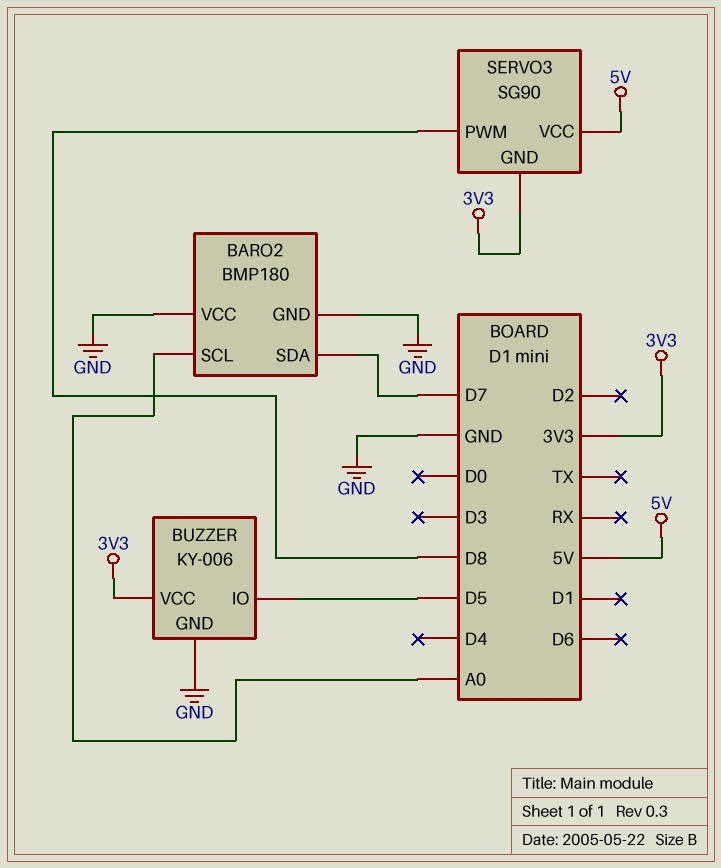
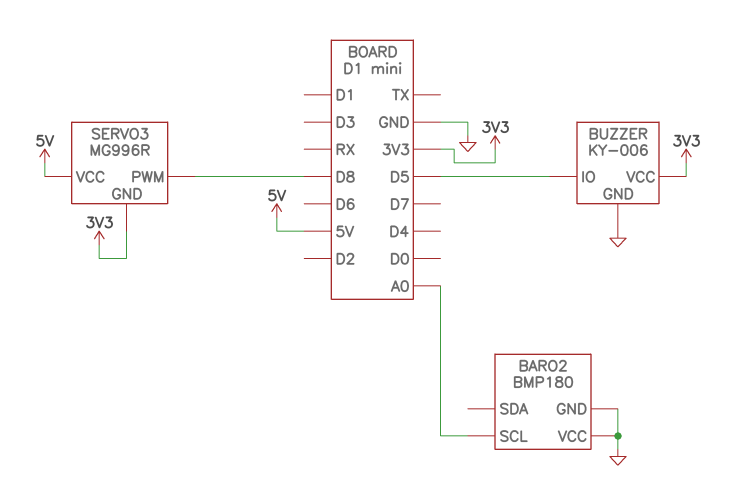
BARO2 pin SDA: D7 -> none
SERVO3: SG90 -> MG996R

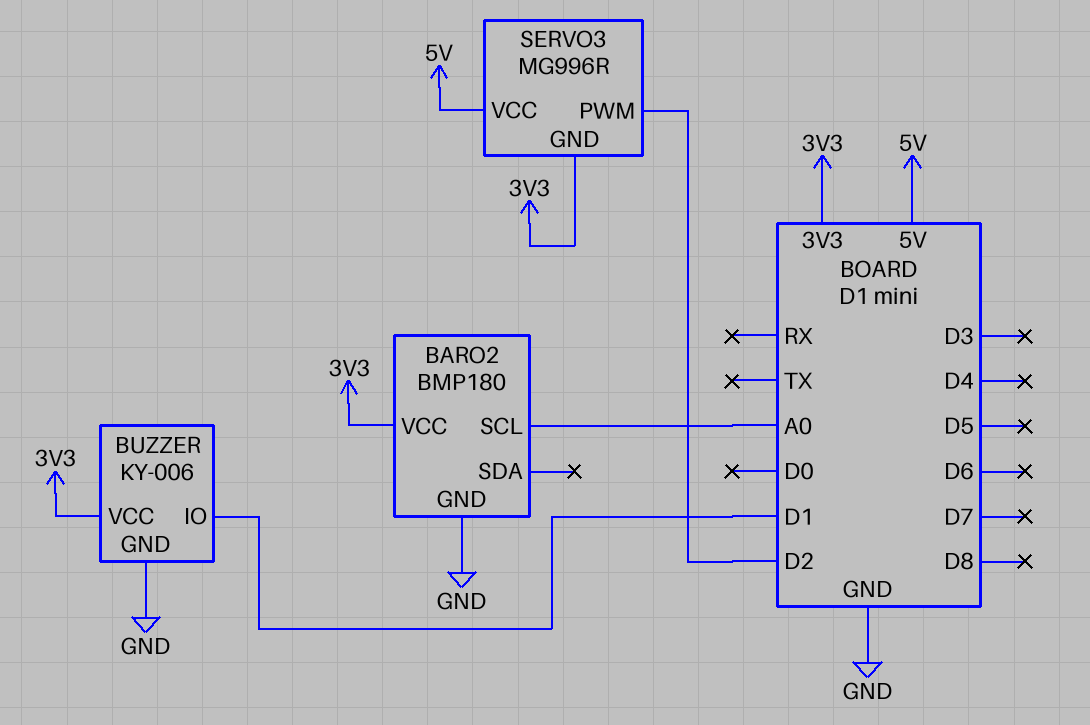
BARO2 pin VCC: GND -> 3V3
BUZZER pin IO: D5 -> D1
SERVO3 pin PWM: D8 -> D2

